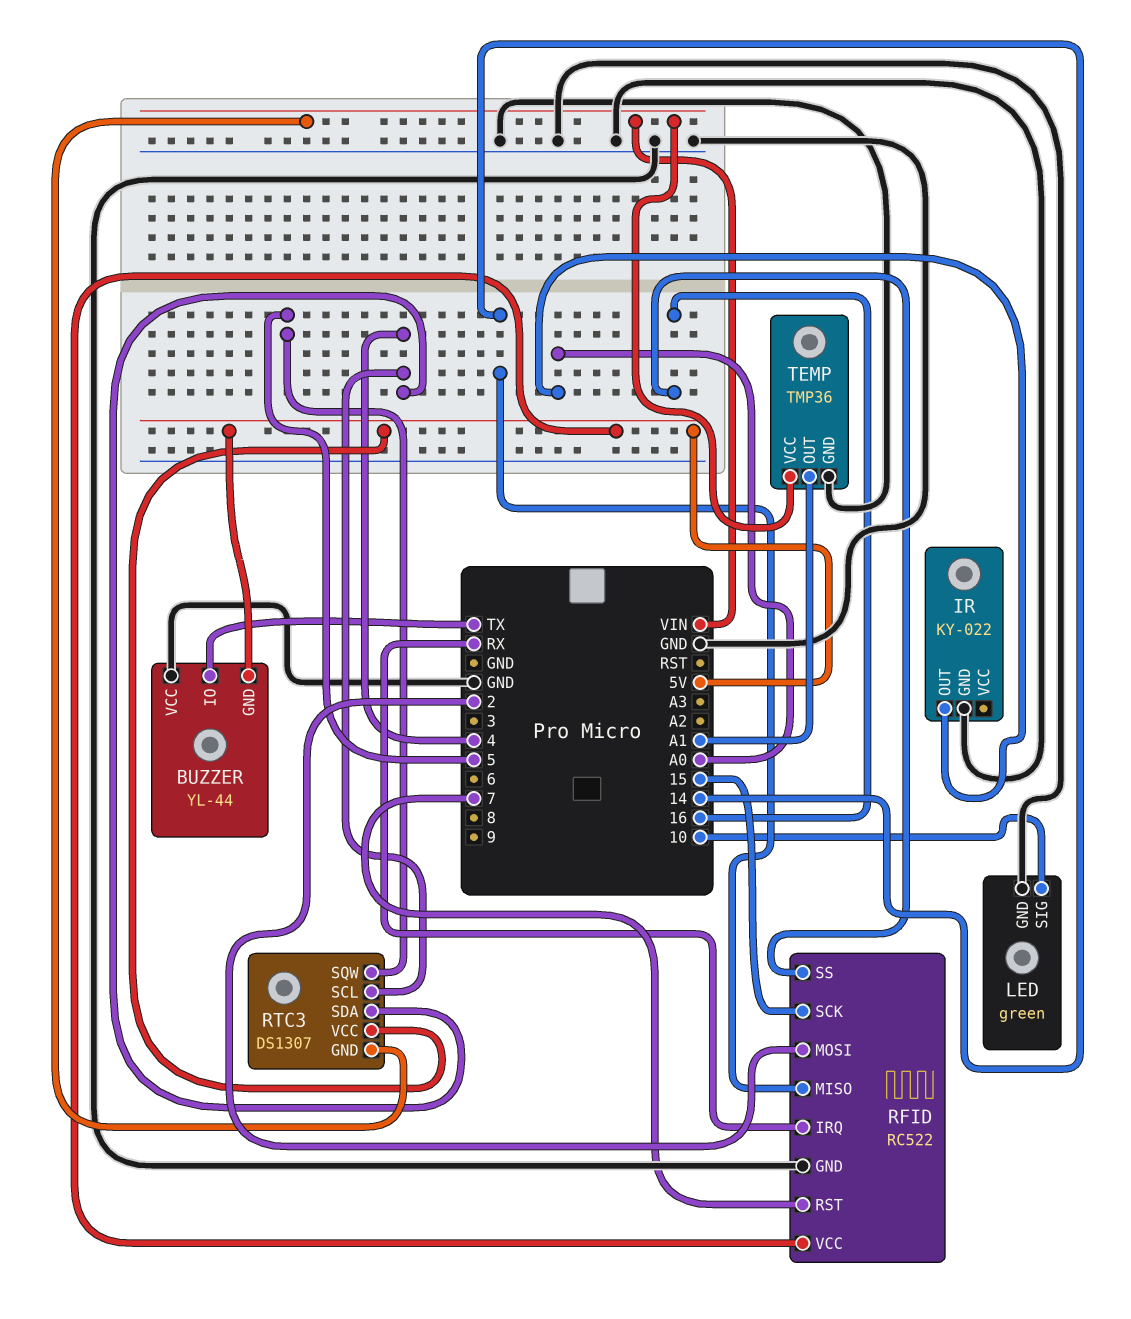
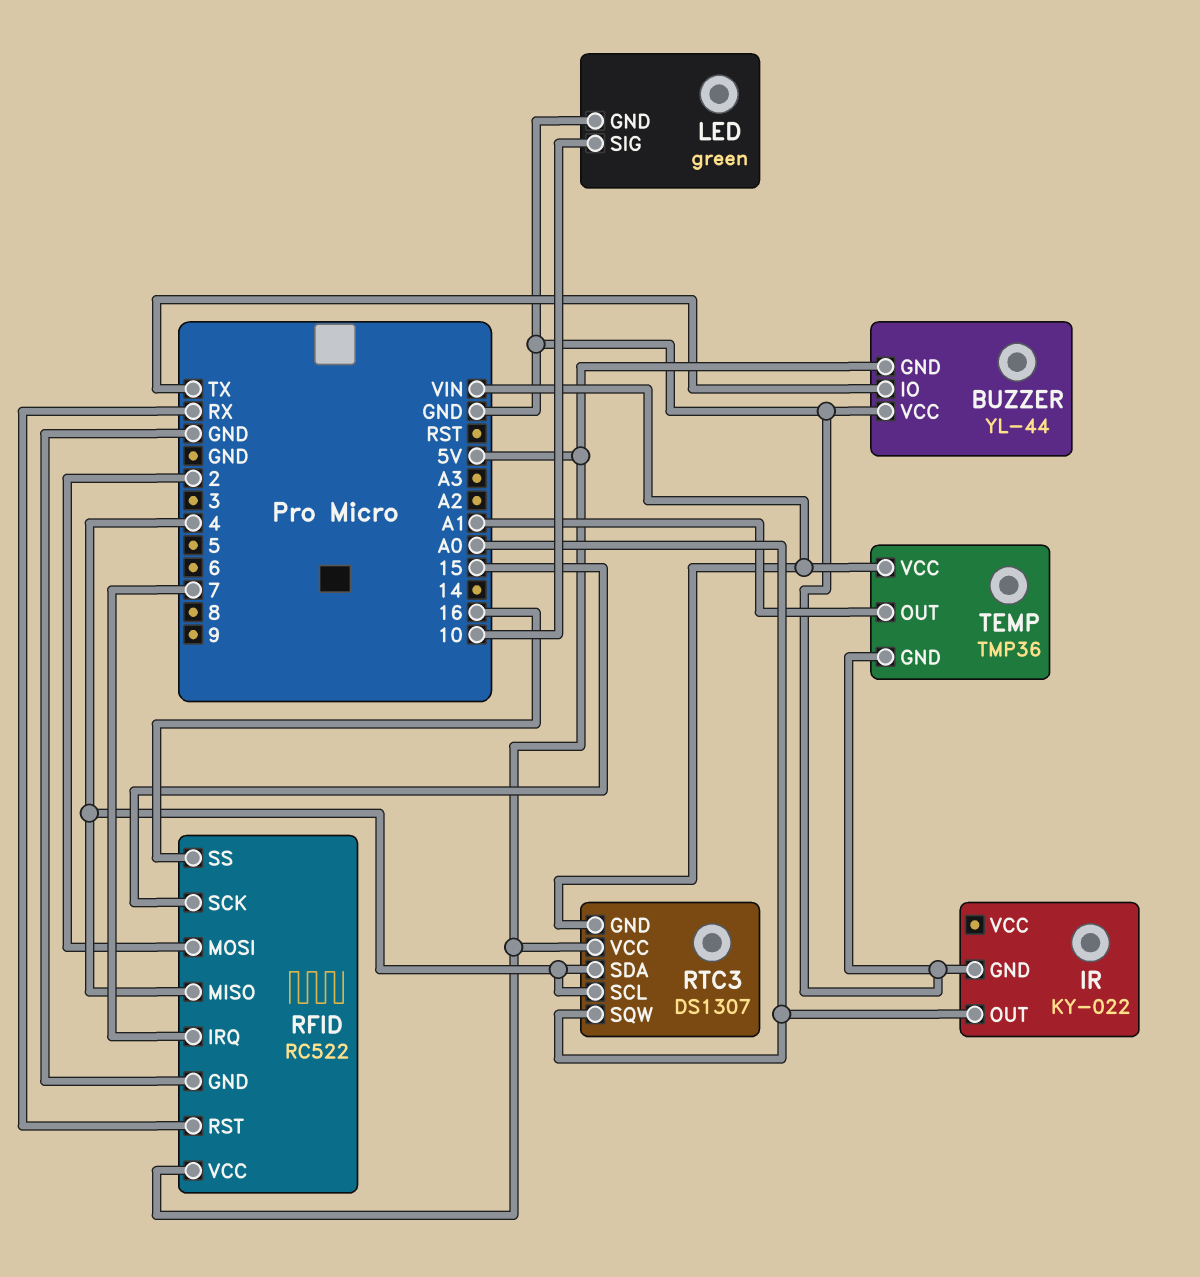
RFID pin IRQ: RX -> 7
RFID pin MISO: 14 -> 4
RFID pin RST: 7 -> RX
RTC3 pin SQW: 5 -> A0

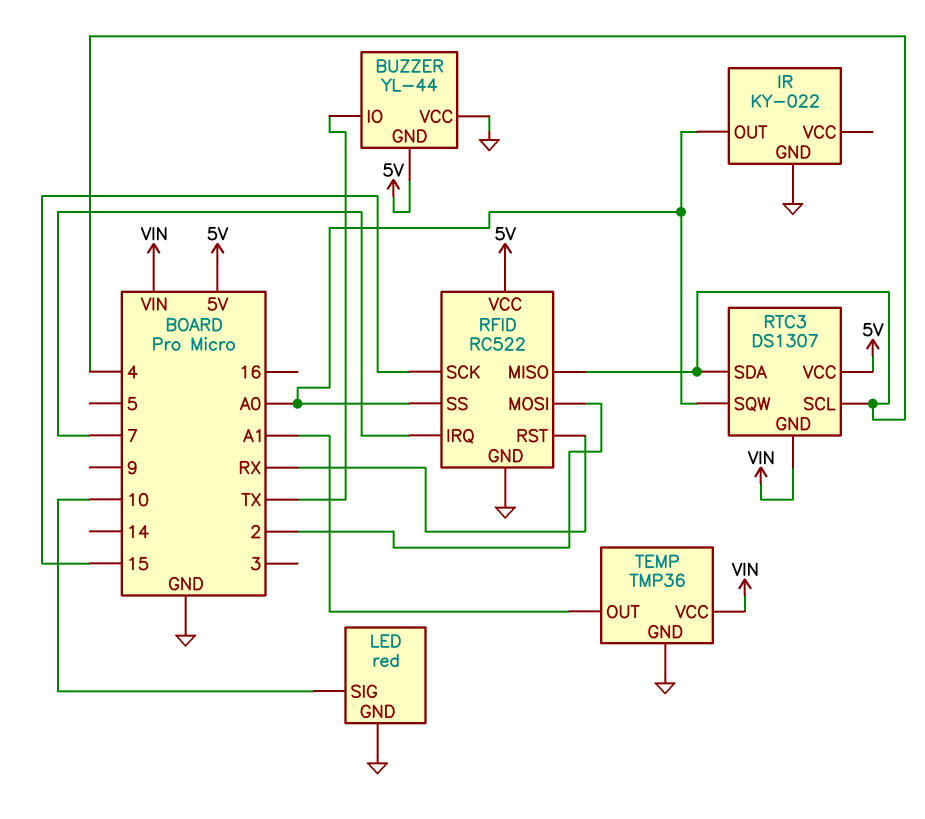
LED: green -> red
RFID pin SS: 16 -> A0

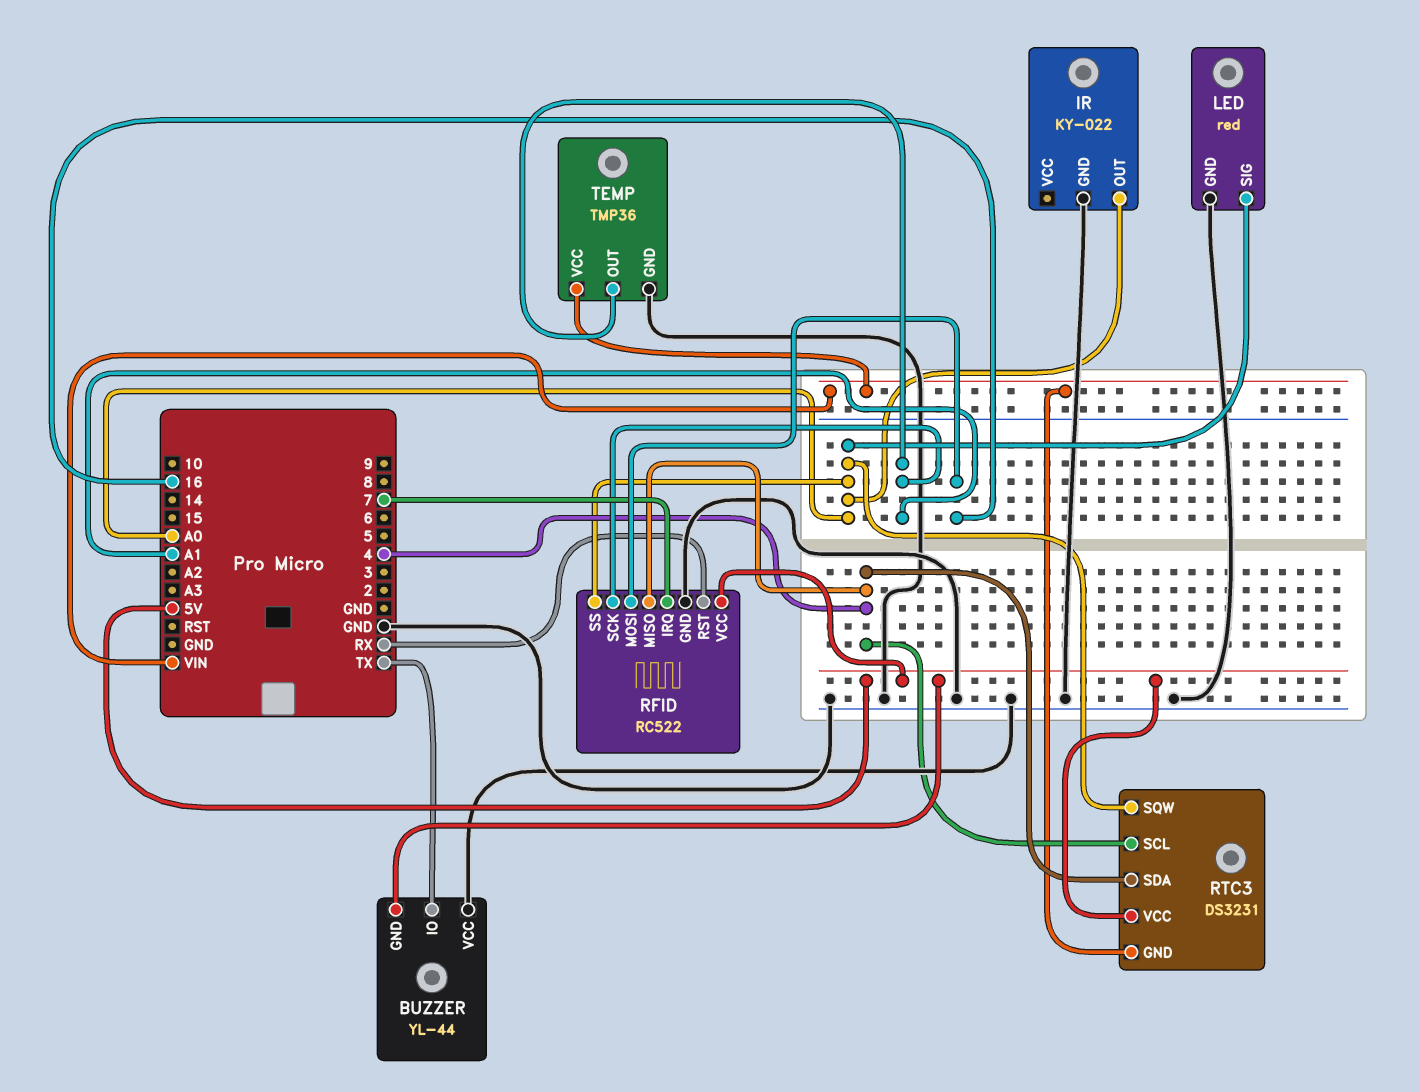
LED pin SIG: 10 -> A0
RFID pin MOSI: 2 -> 16
RFID pin SCK: 15 -> A1
RTC3: DS1307 -> DS3231

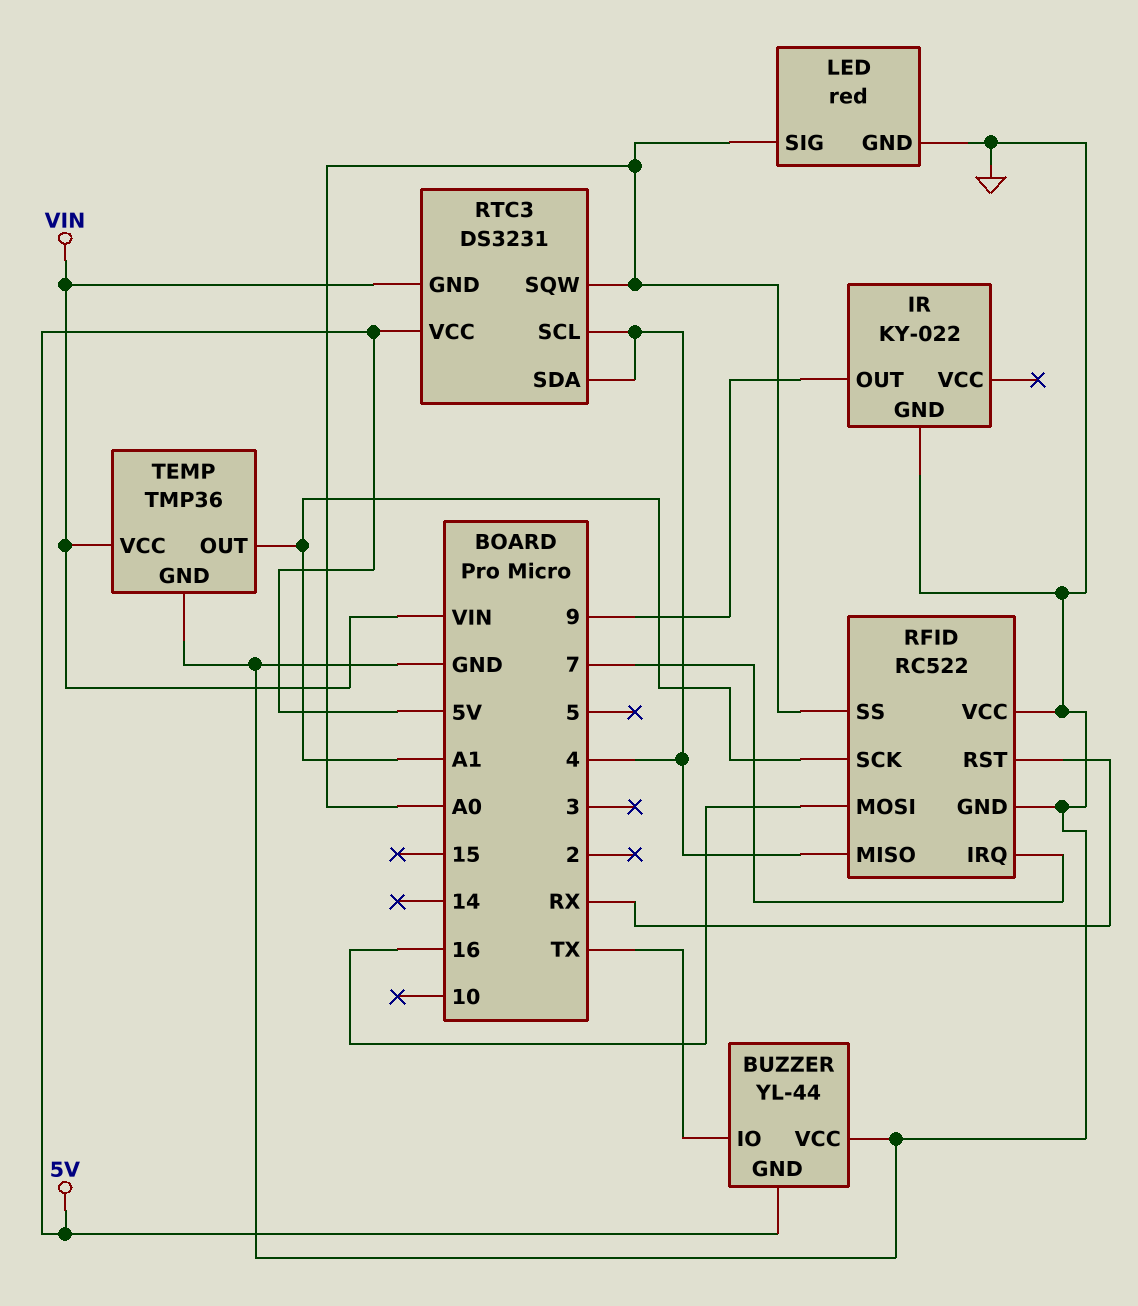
IR pin OUT: A0 -> 9
RFID pin VCC: 5V -> GND

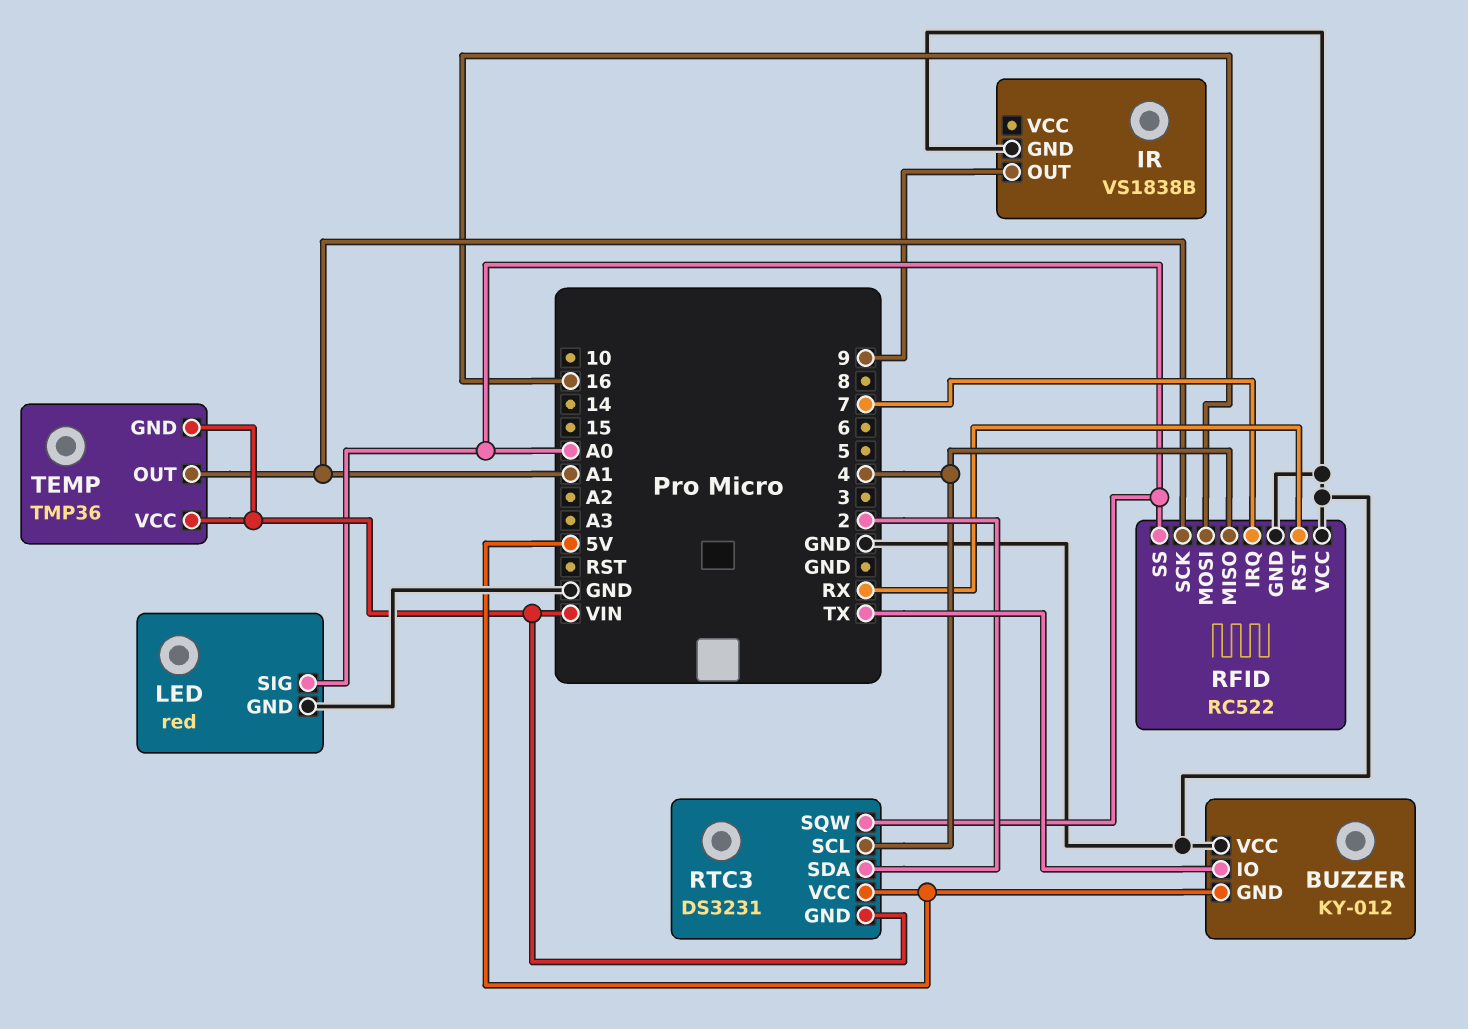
BUZZER: YL-44 -> KY-012
IR: KY-022 -> VS1838B
RTC3 pin SDA: 4 -> 2
TEMP pin GND: GND -> VIN

